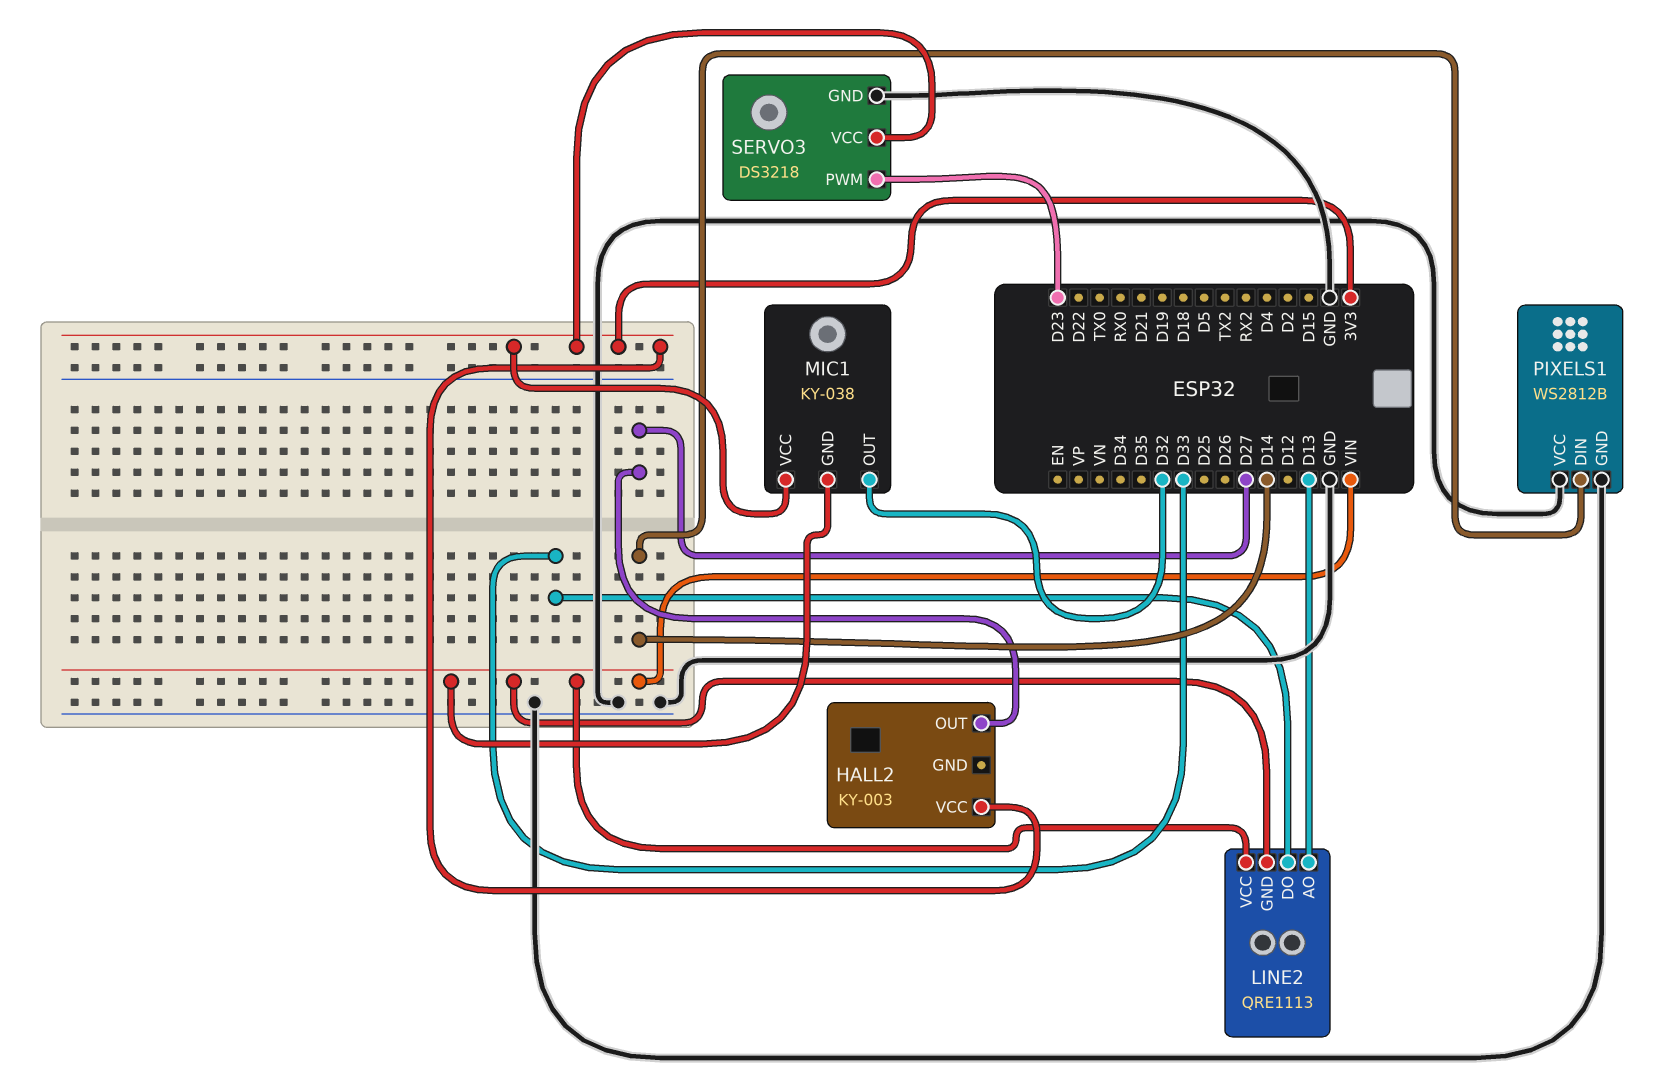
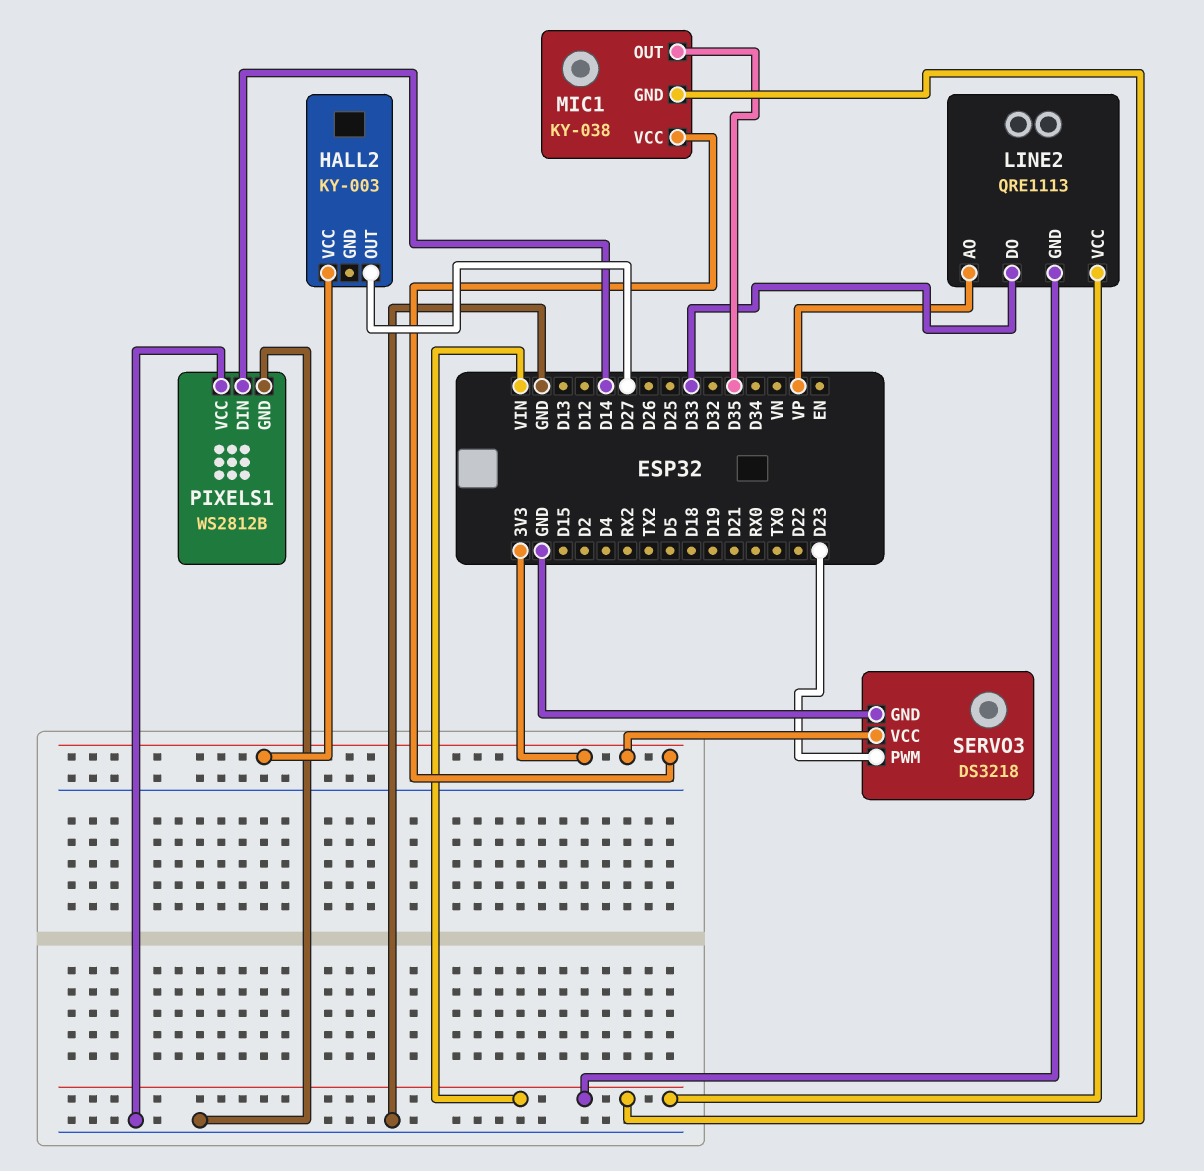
LINE2 pin AO: D13 -> VP
MIC1 pin OUT: D32 -> D35

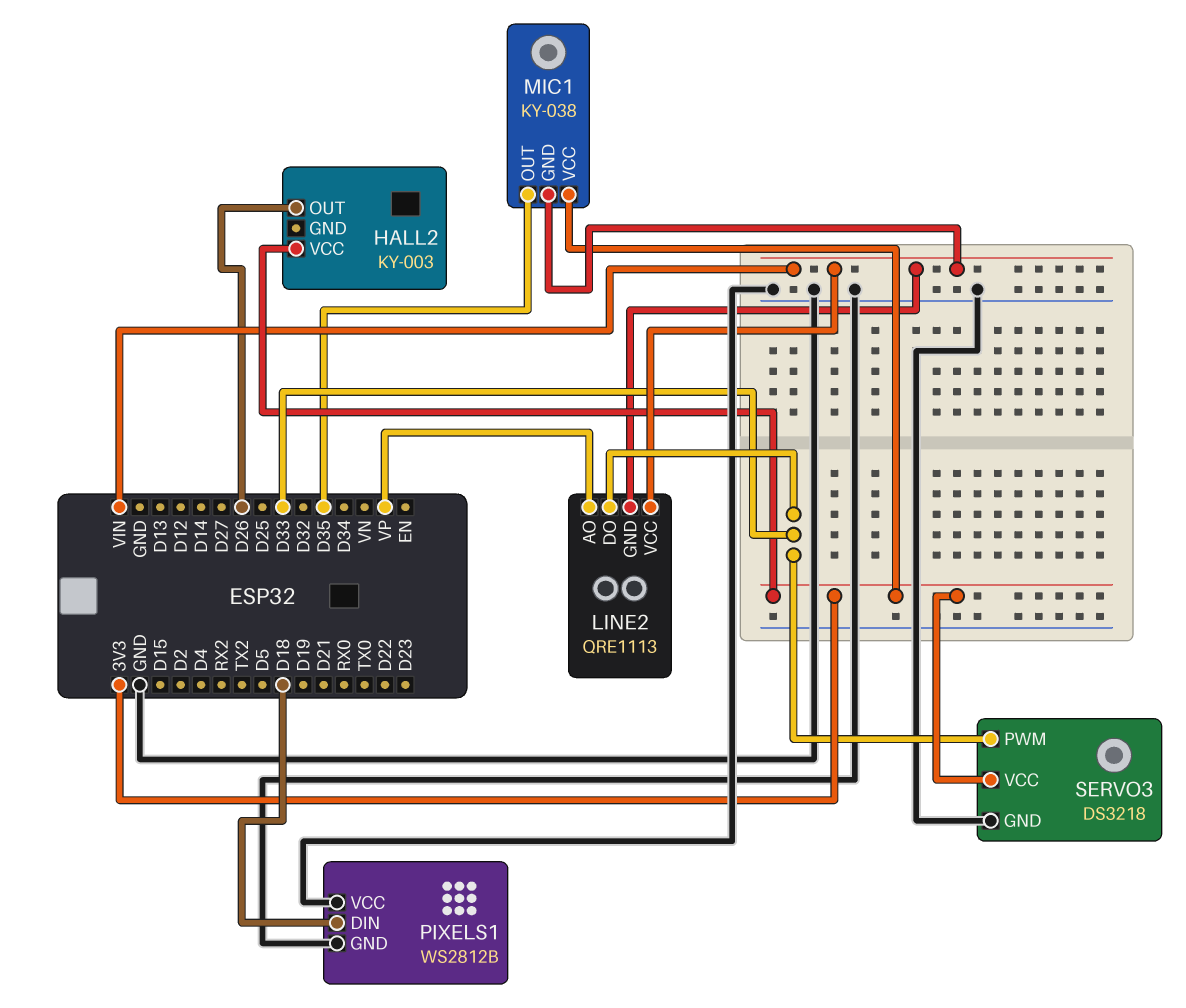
HALL2 pin OUT: D27 -> D26
PIXELS1 pin DIN: D14 -> D18
SERVO3 pin PWM: D23 -> D33

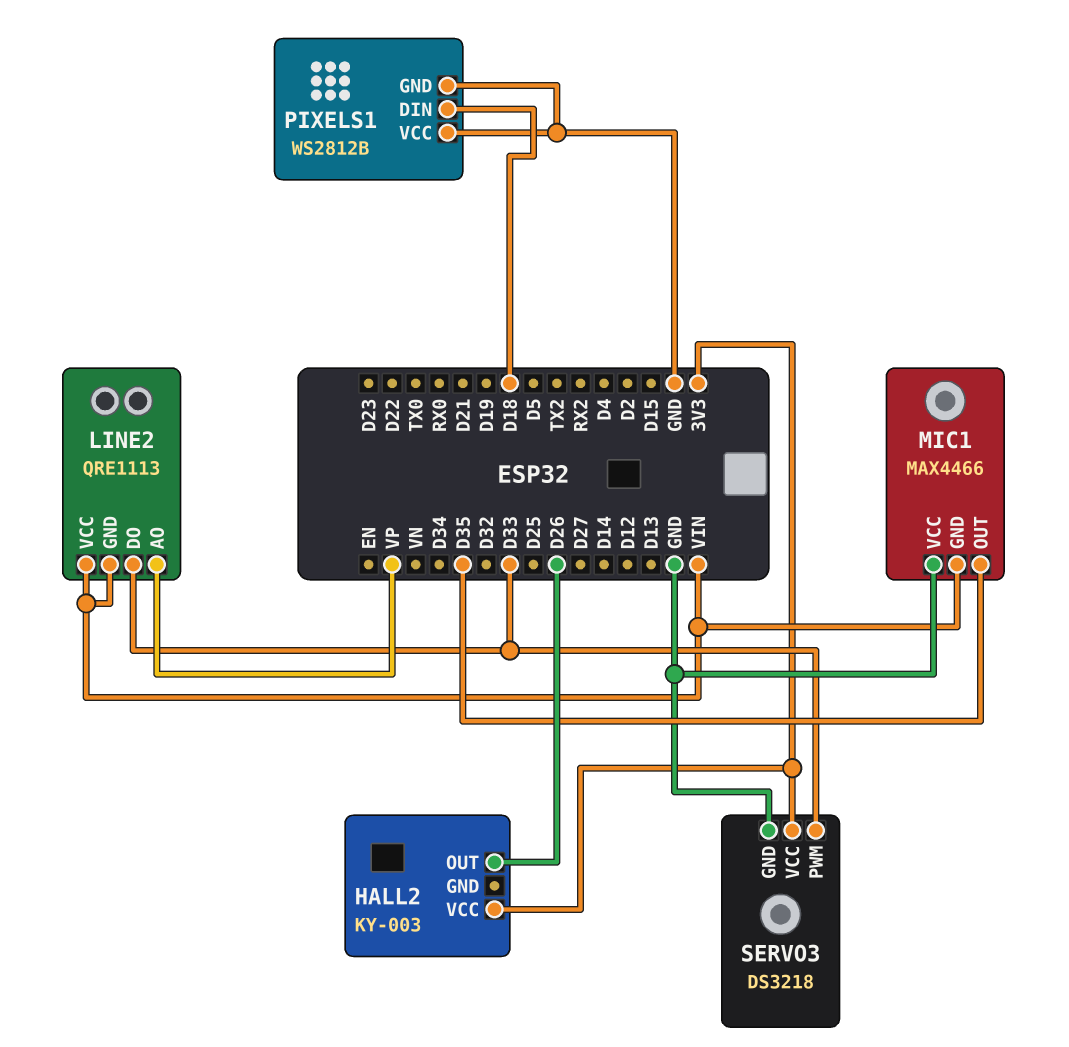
MIC1: KY-038 -> MAX4466
MIC1 pin VCC: 3V3 -> GND

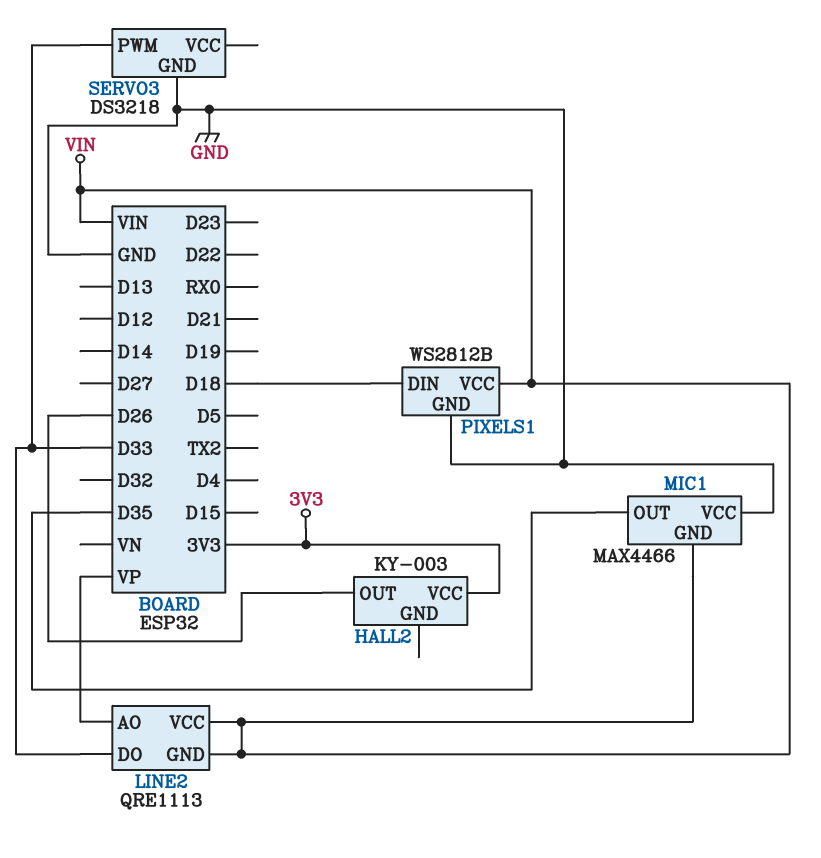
PIXELS1 pin VCC: GND -> VIN
SERVO3 pin VCC: 3V3 -> none

